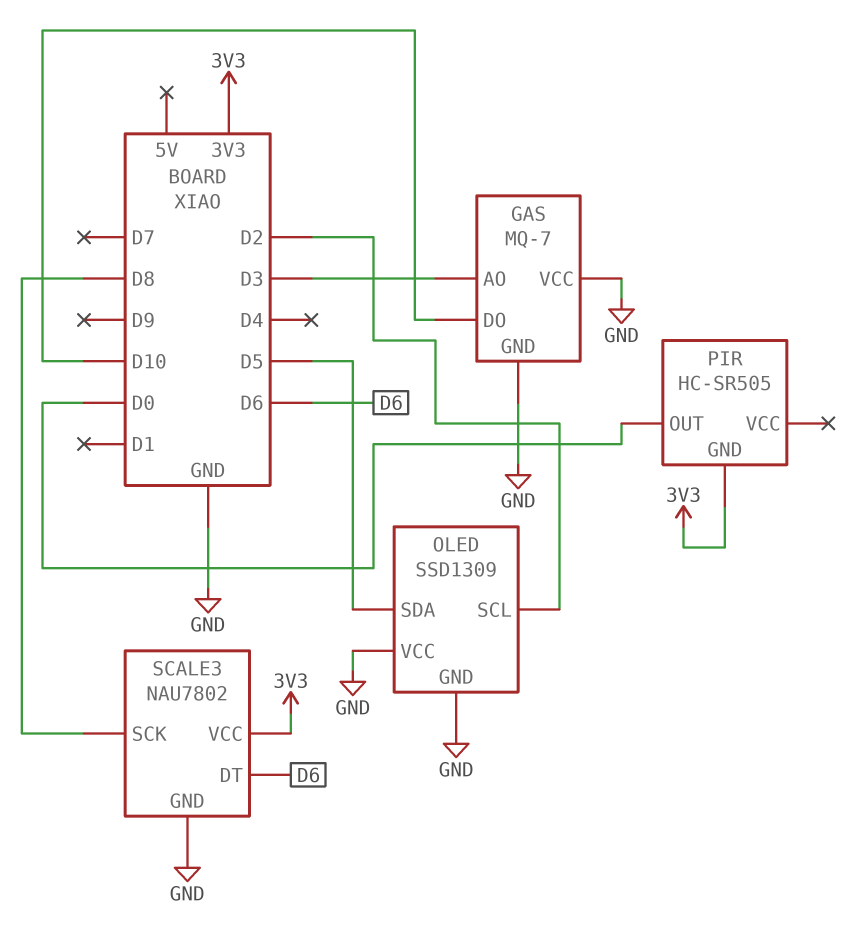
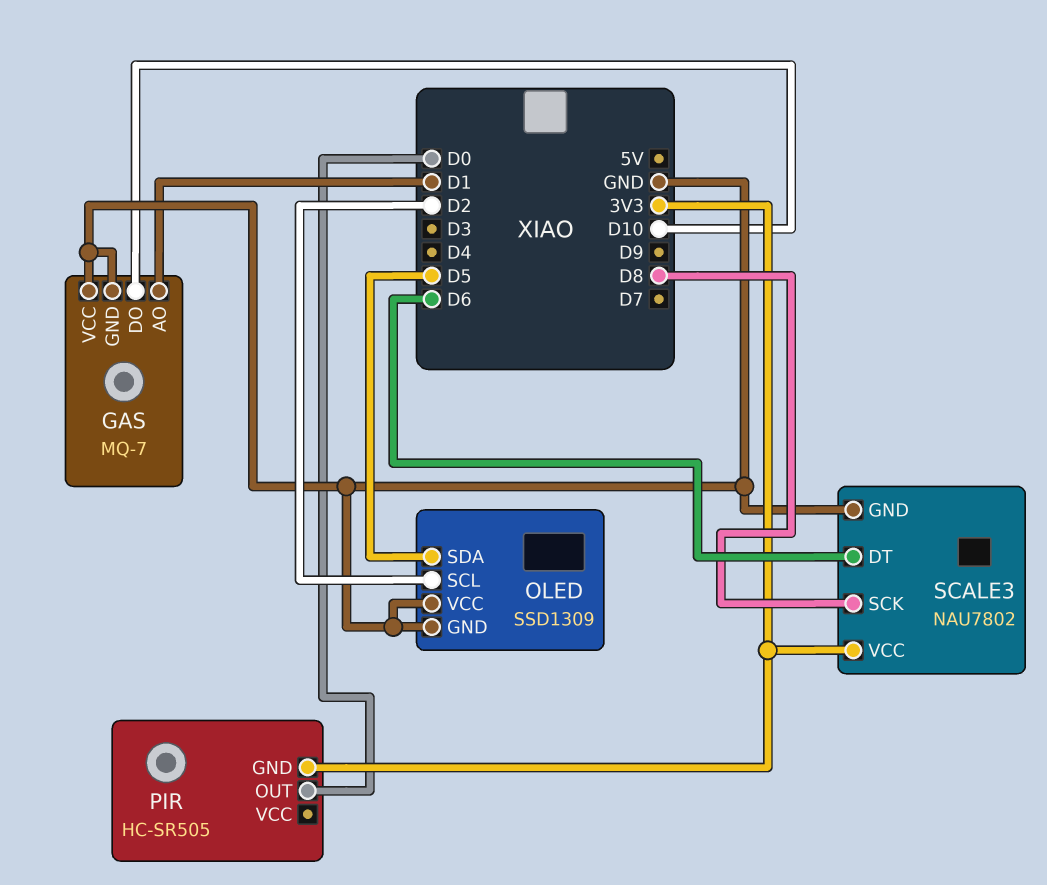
GAS pin AO: D3 -> D1

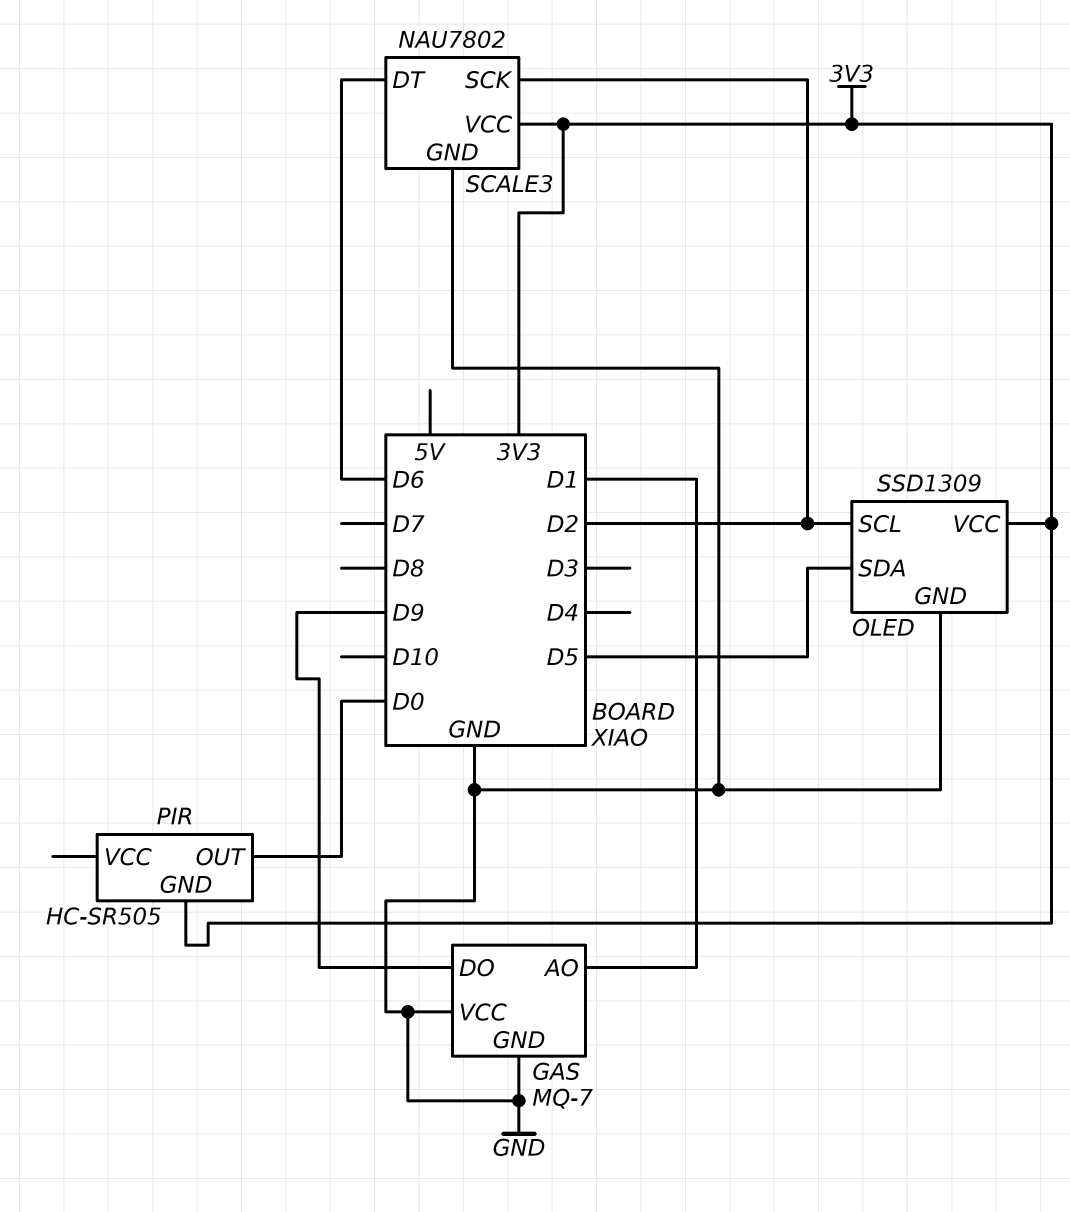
GAS pin DO: D10 -> D9
OLED pin VCC: GND -> 3V3
SCALE3 pin SCK: D8 -> D2

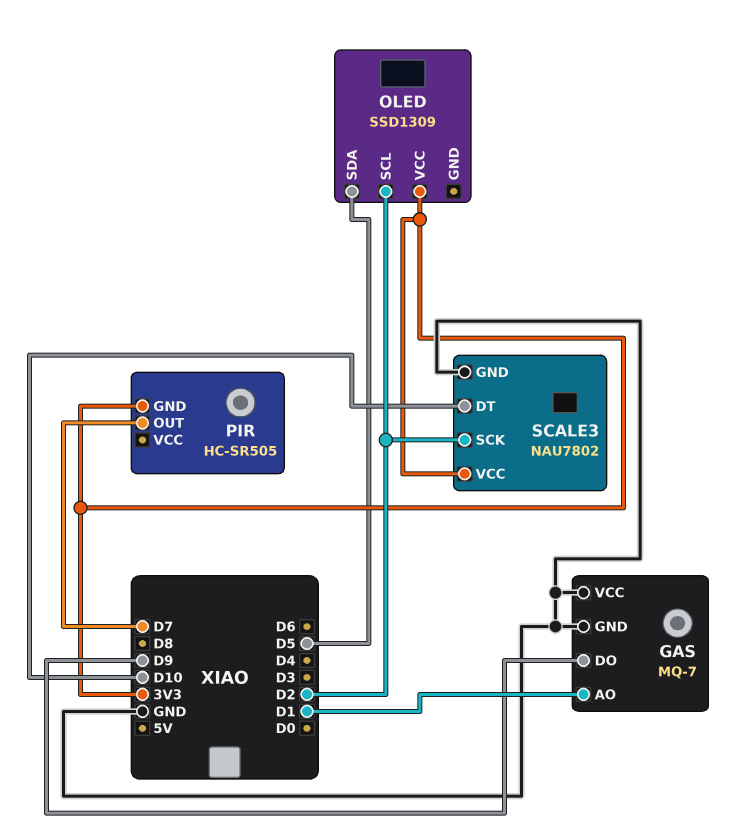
OLED pin GND: GND -> none
PIR pin OUT: D0 -> D7
SCALE3 pin DT: D6 -> D10

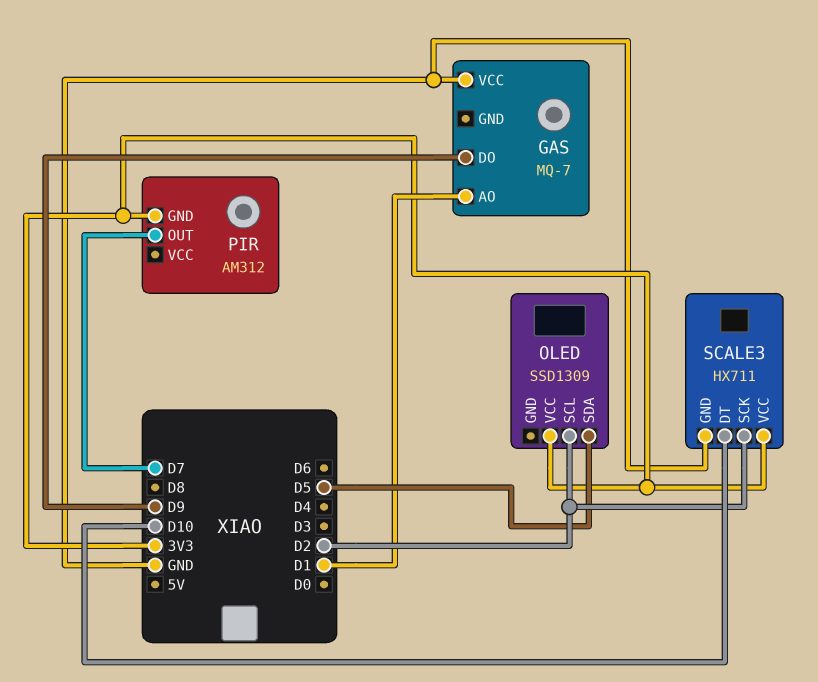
GAS pin GND: GND -> none
PIR: HC-SR505 -> AM312
SCALE3: NAU7802 -> HX711

